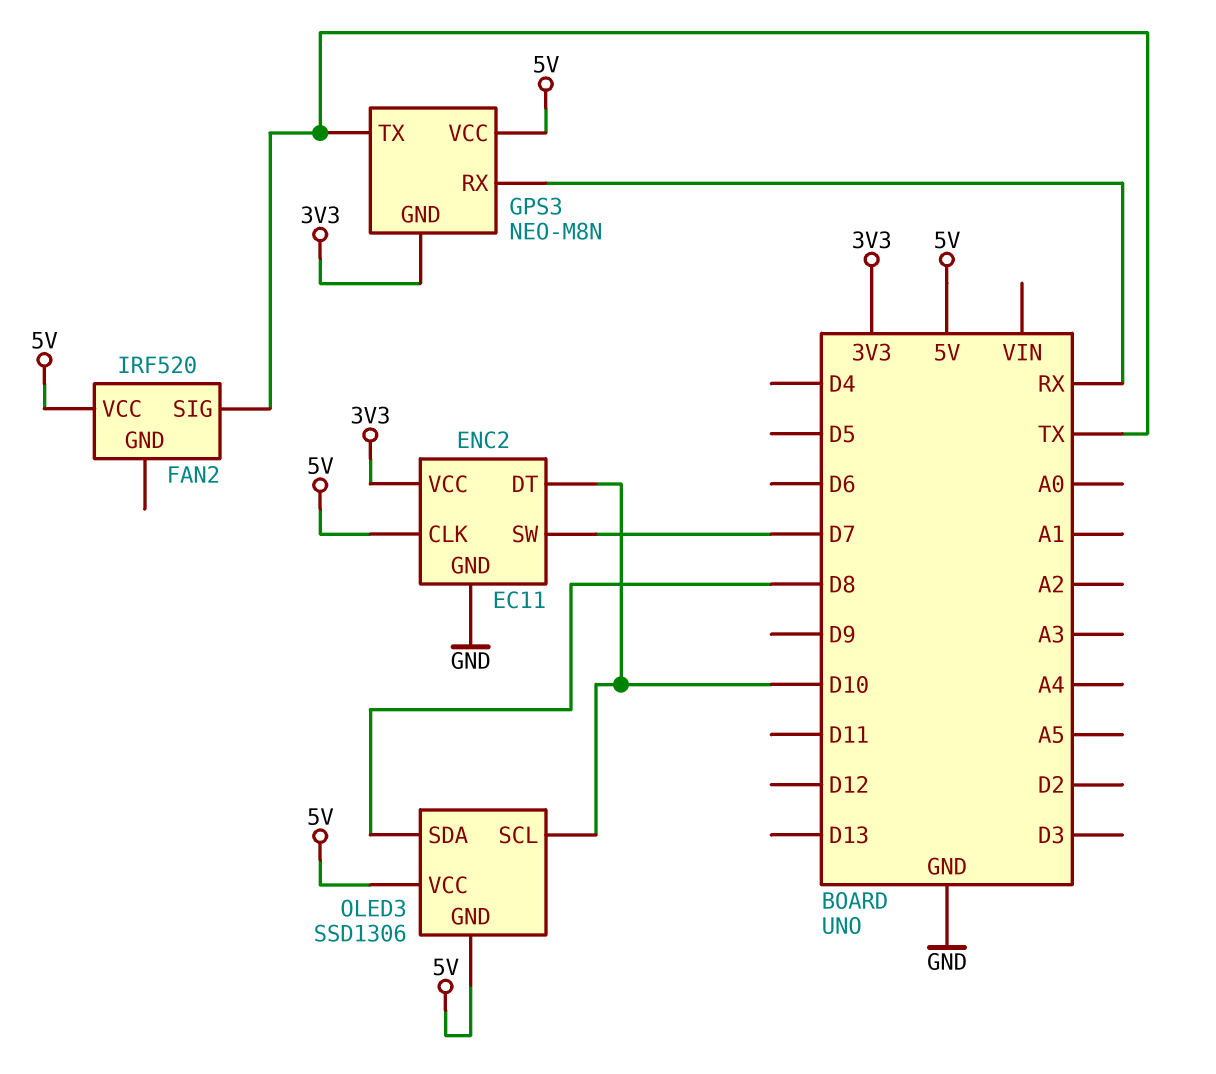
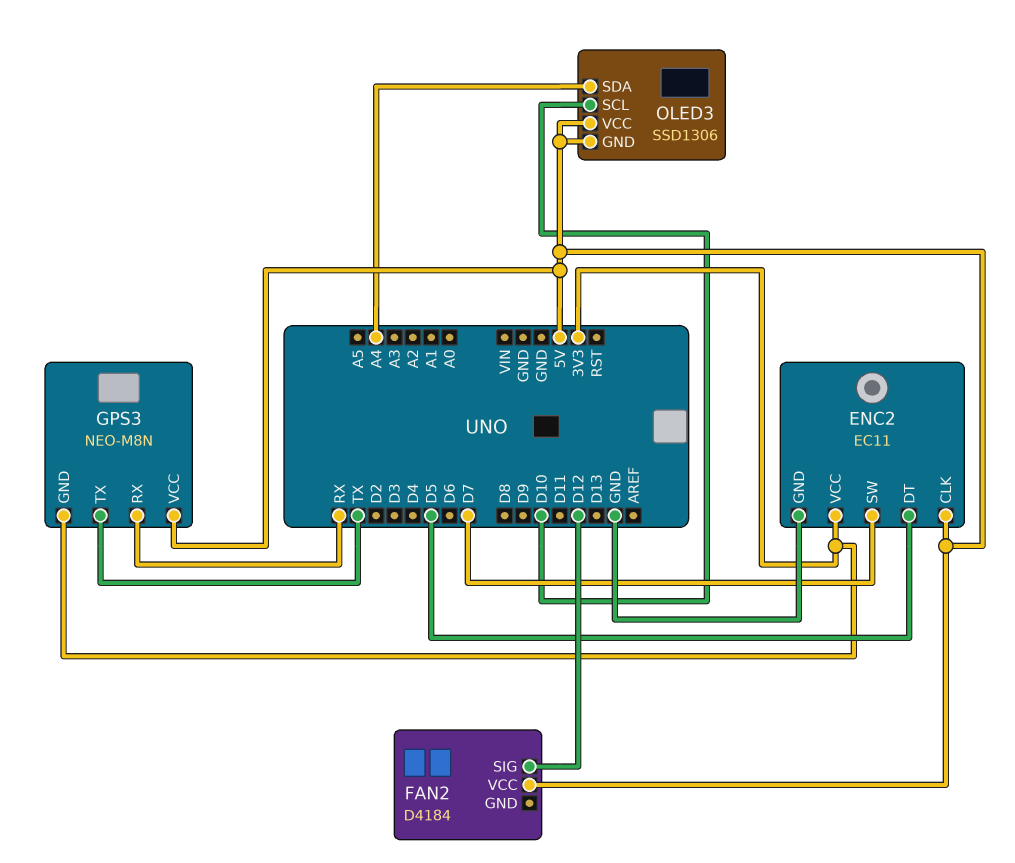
ENC2 pin DT: D10 -> D5
FAN2: IRF520 -> D4184
FAN2 pin SIG: TX -> D12
OLED3 pin SDA: D8 -> A4

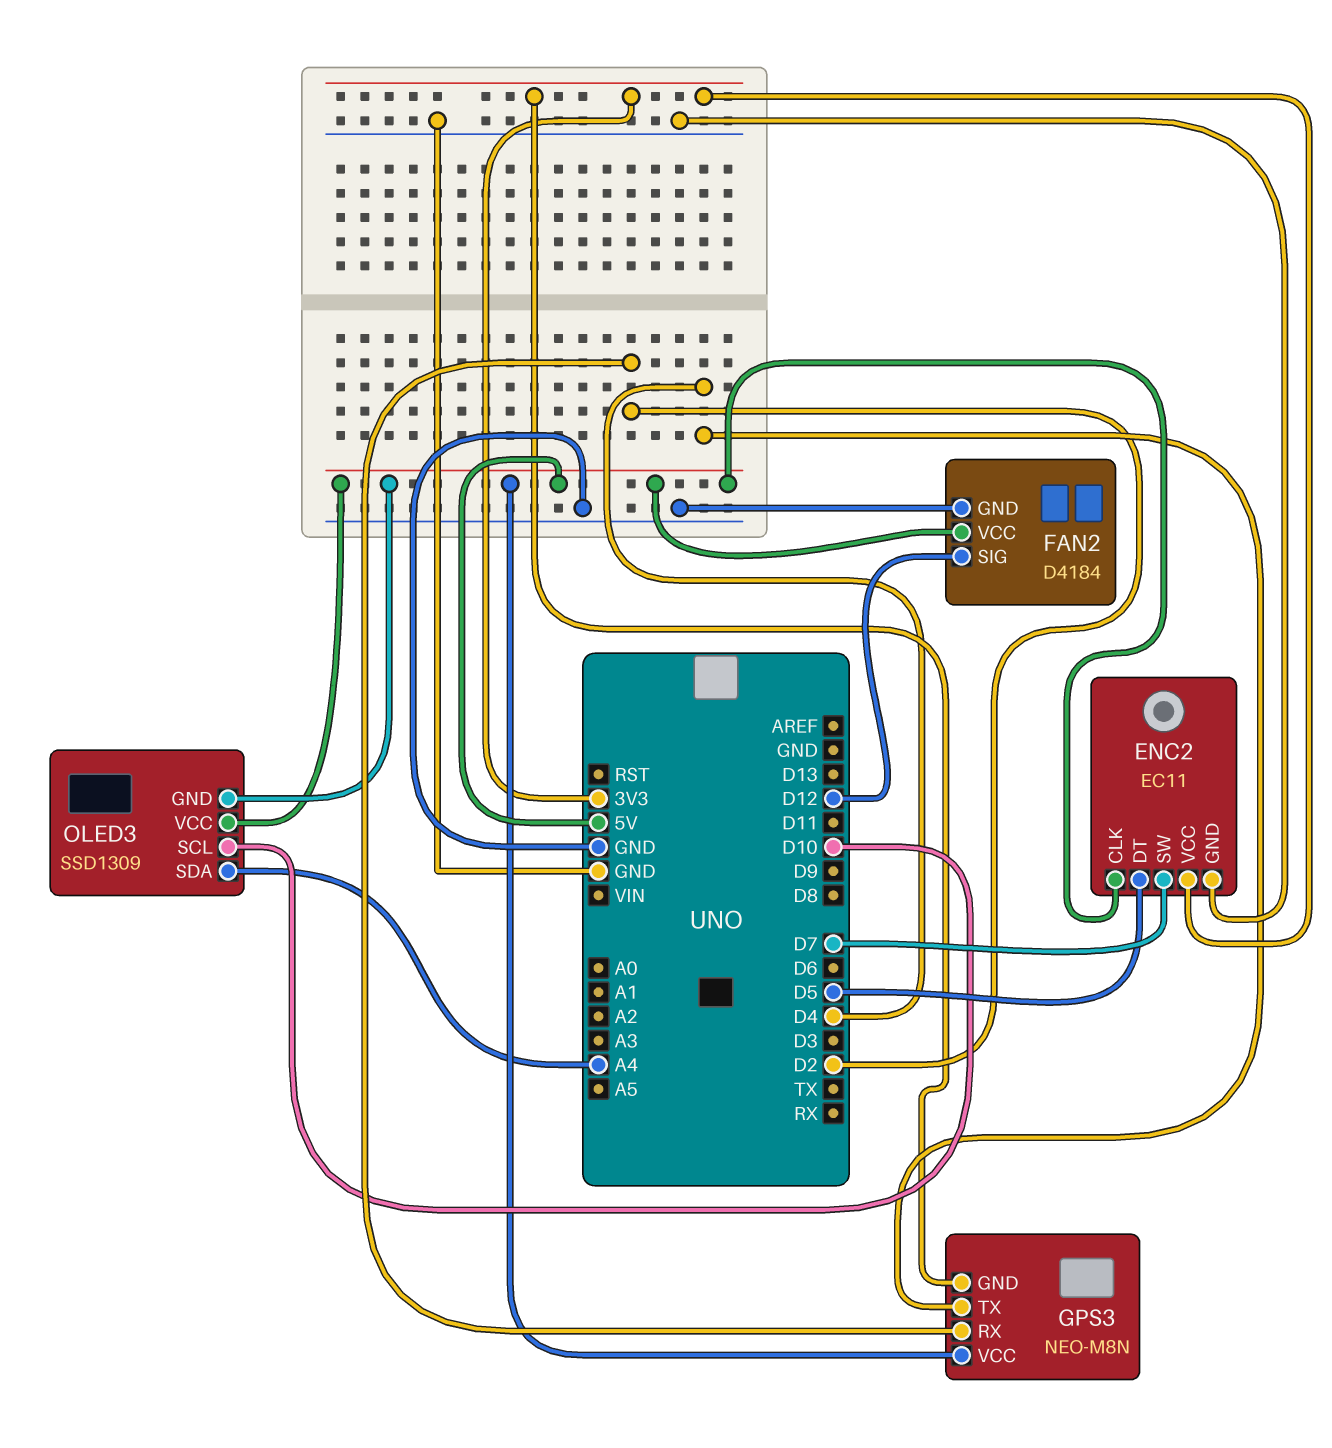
FAN2 pin GND: none -> GND
GPS3 pin RX: RX -> D2
GPS3 pin TX: TX -> D4
OLED3: SSD1306 -> SSD1309

